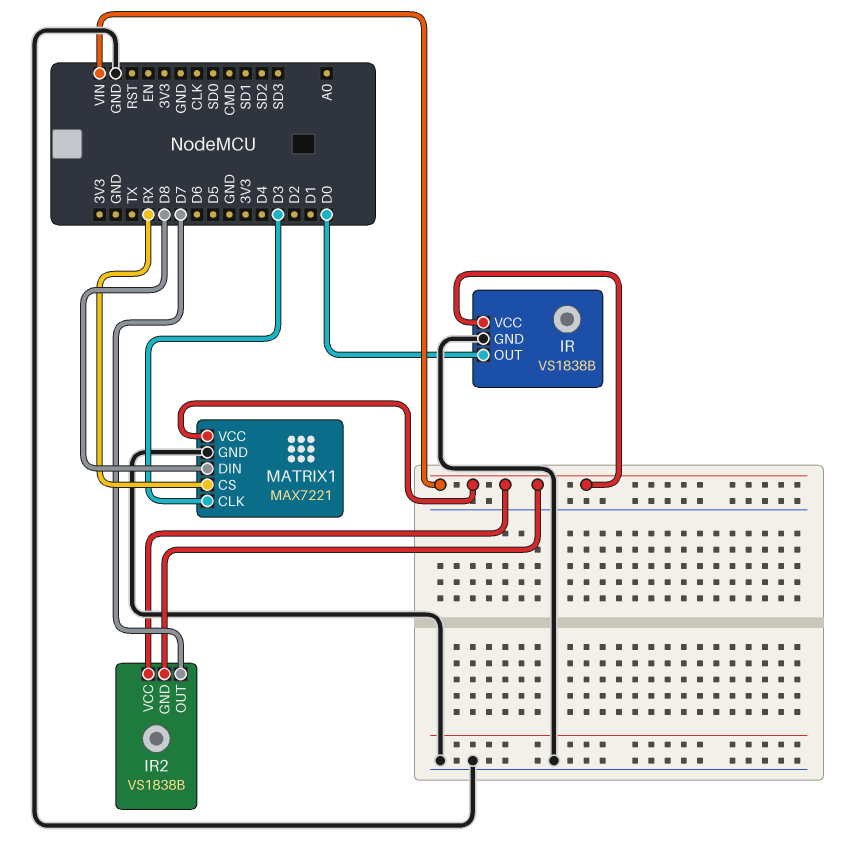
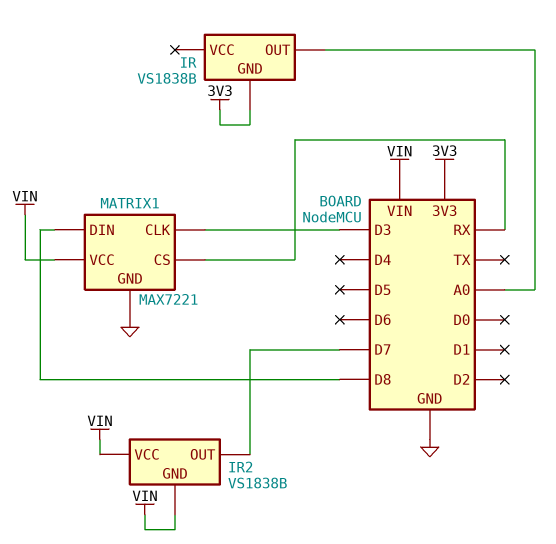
IR pin GND: GND -> 3V3
IR pin OUT: D0 -> A0
IR pin VCC: VIN -> none

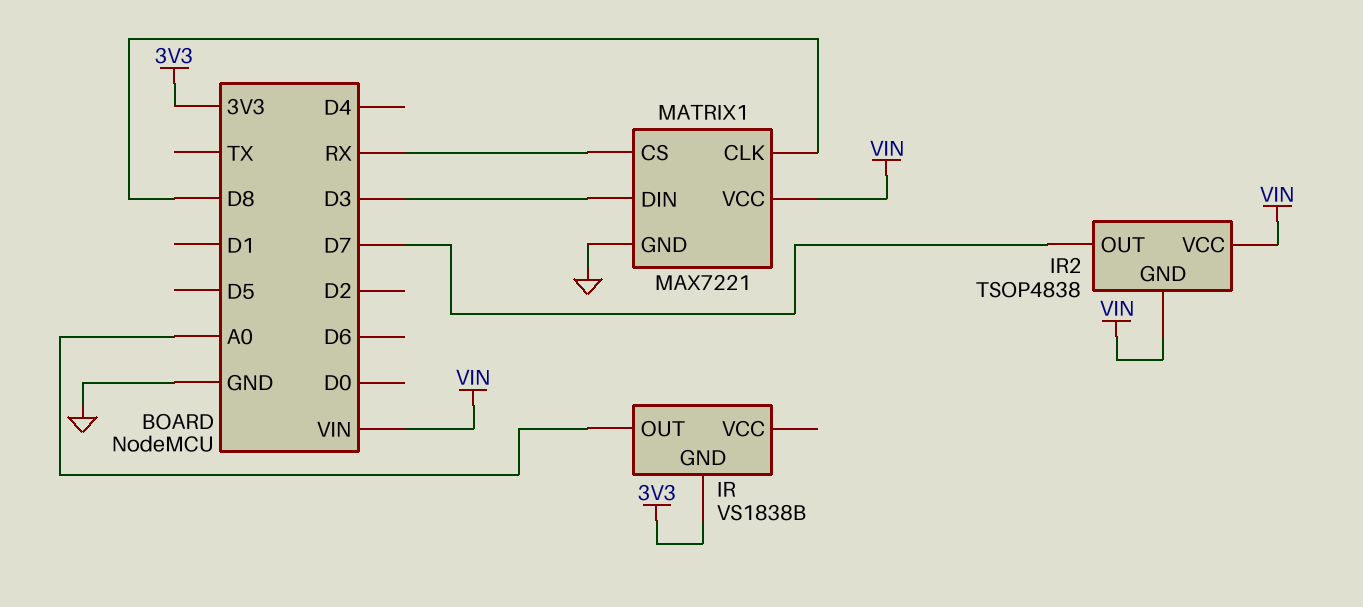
IR2: VS1838B -> TSOP4838
MATRIX1 pin CLK: D3 -> D8
MATRIX1 pin DIN: D8 -> D3

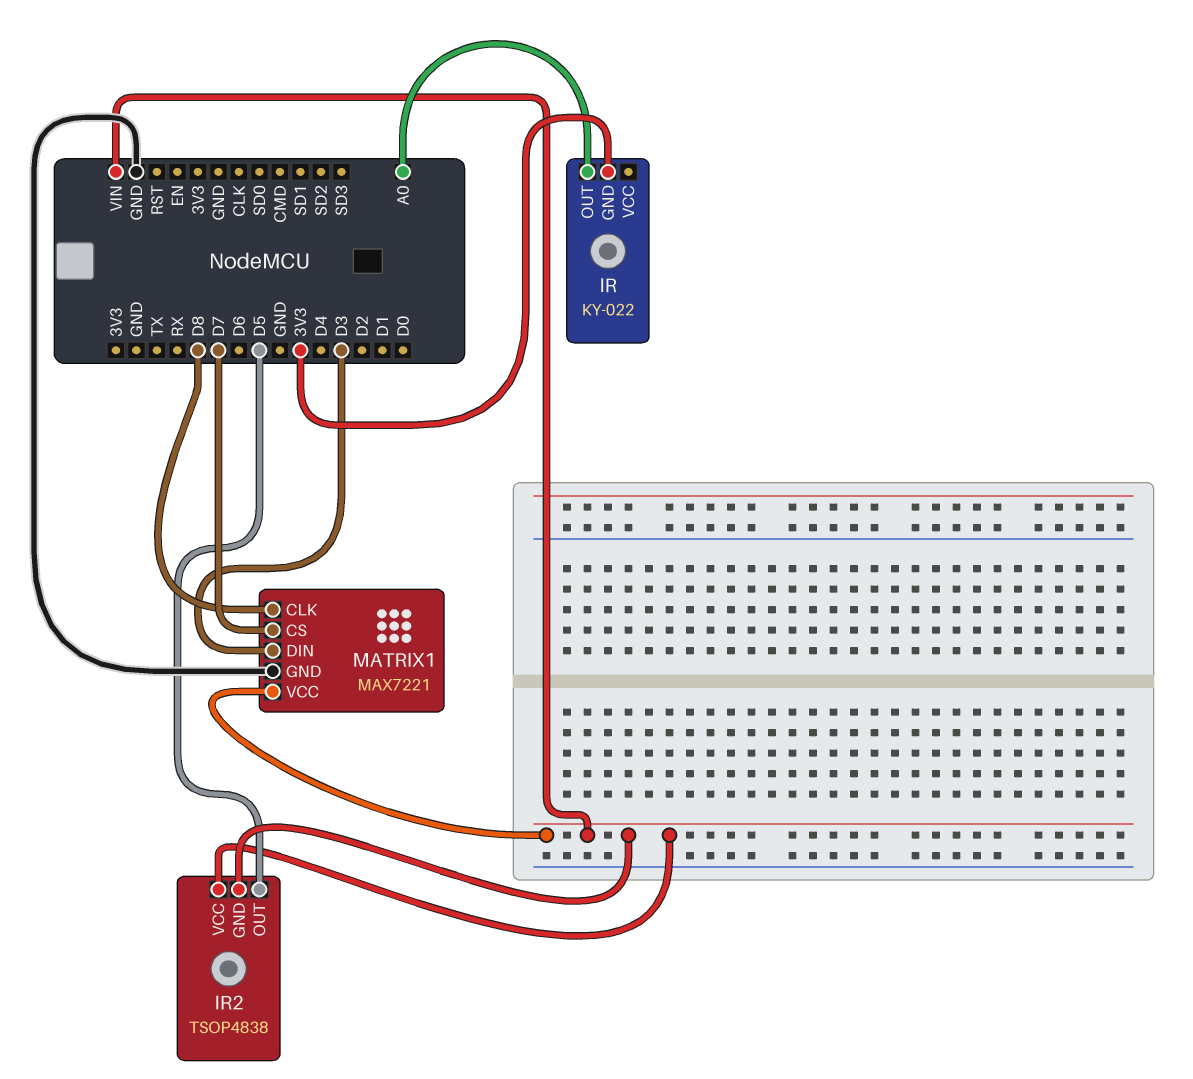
IR: VS1838B -> KY-022
IR2 pin OUT: D7 -> D5
MATRIX1 pin CS: RX -> D7

